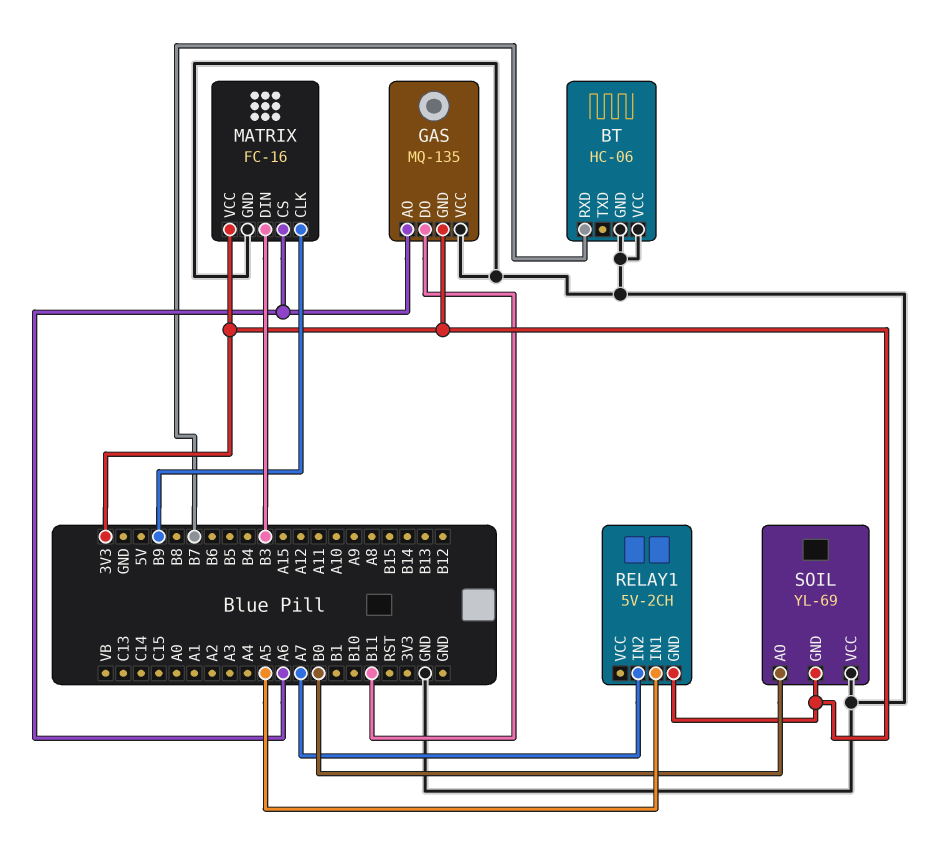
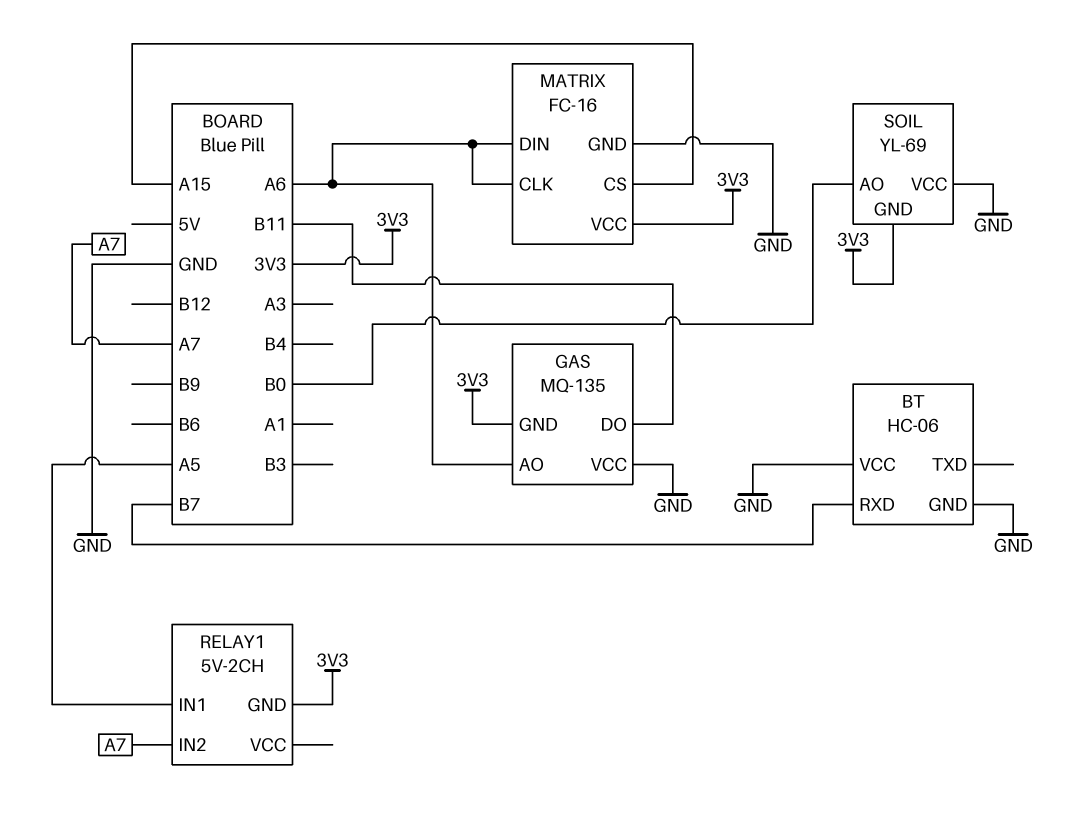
MATRIX pin CLK: B9 -> A6
MATRIX pin CS: A6 -> A15
MATRIX pin DIN: B3 -> A6

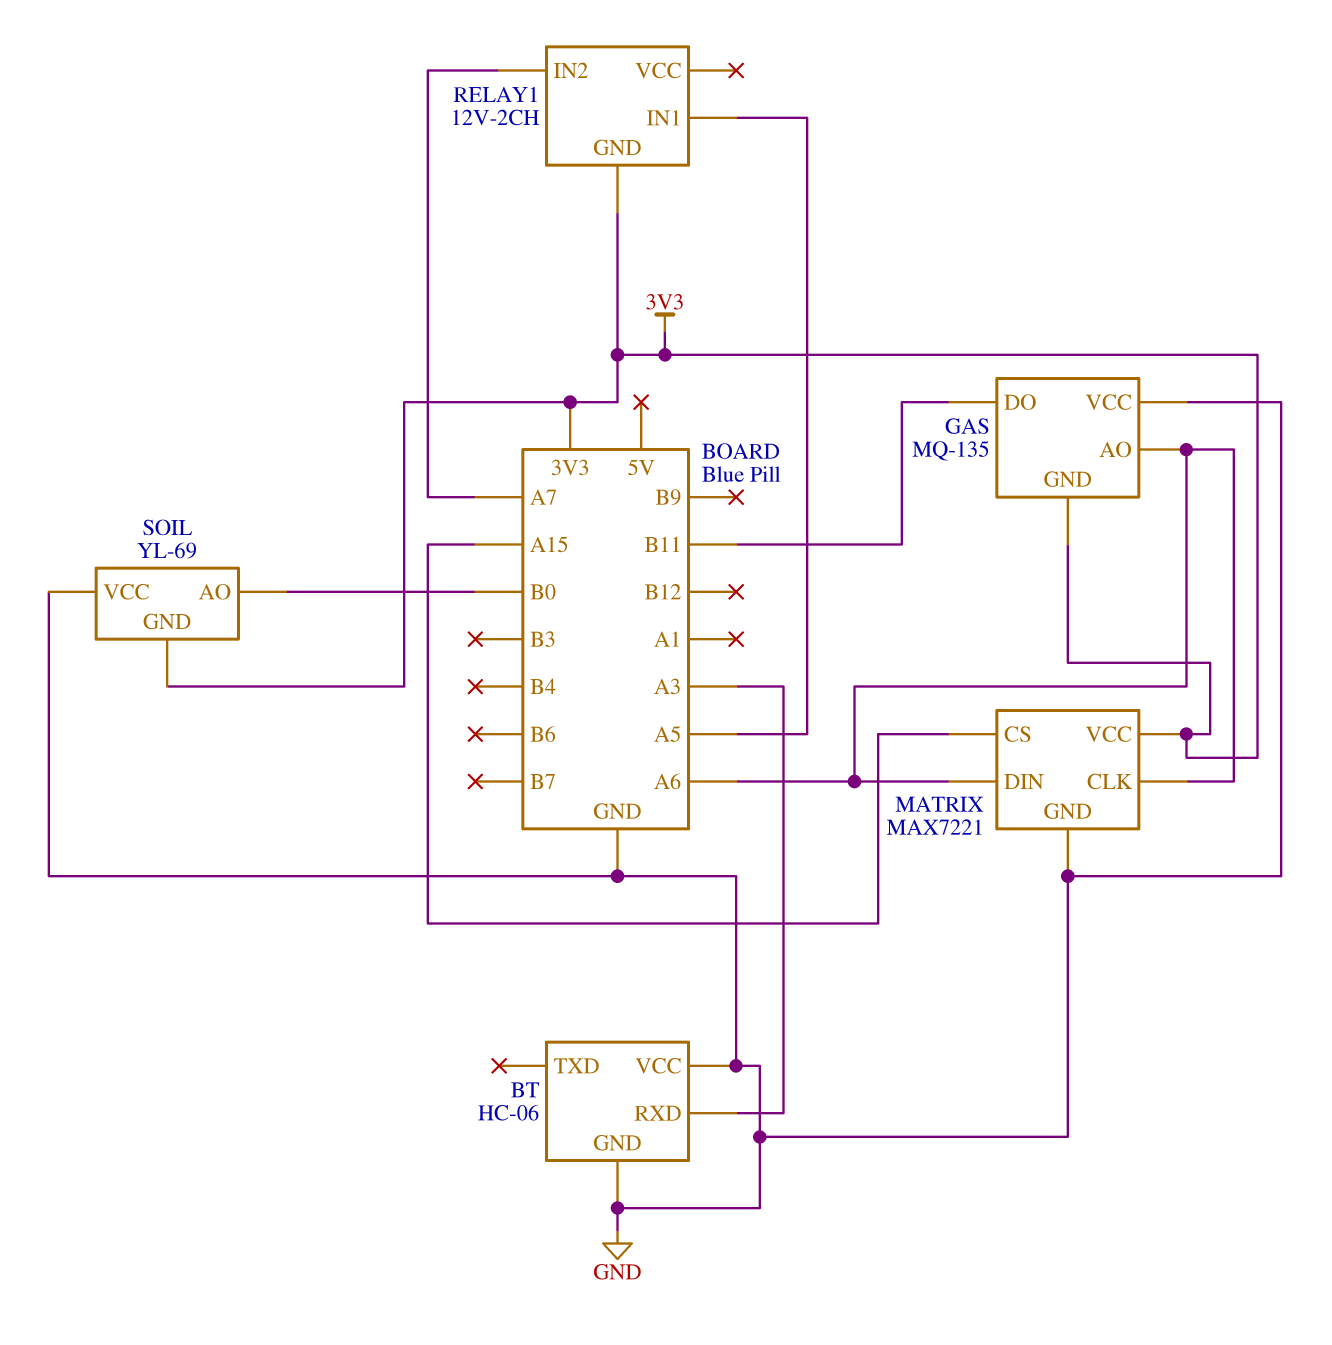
BT pin RXD: B7 -> A3
MATRIX: FC-16 -> MAX7221
RELAY1: 5V-2CH -> 12V-2CH

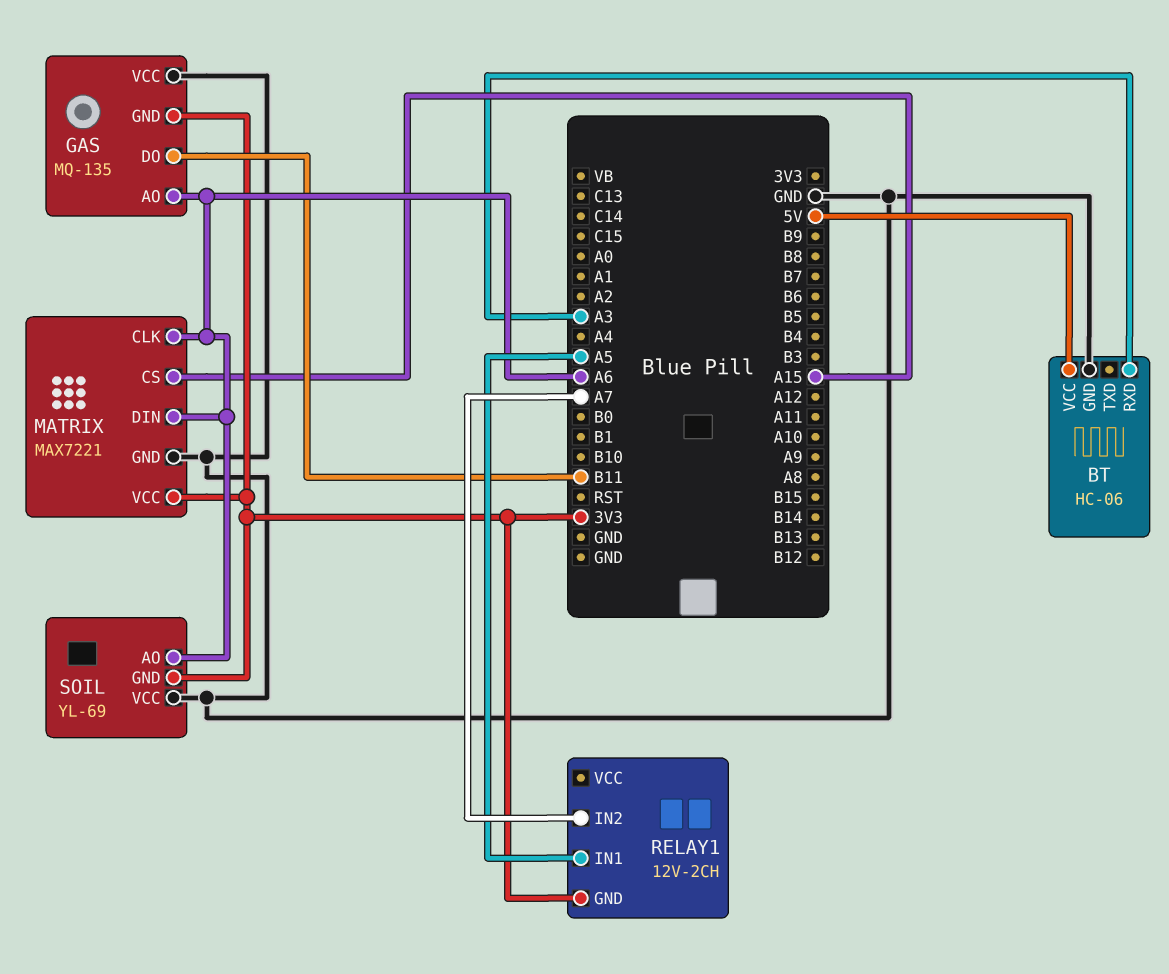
BT pin VCC: GND -> 5V
SOIL pin AO: B0 -> A6

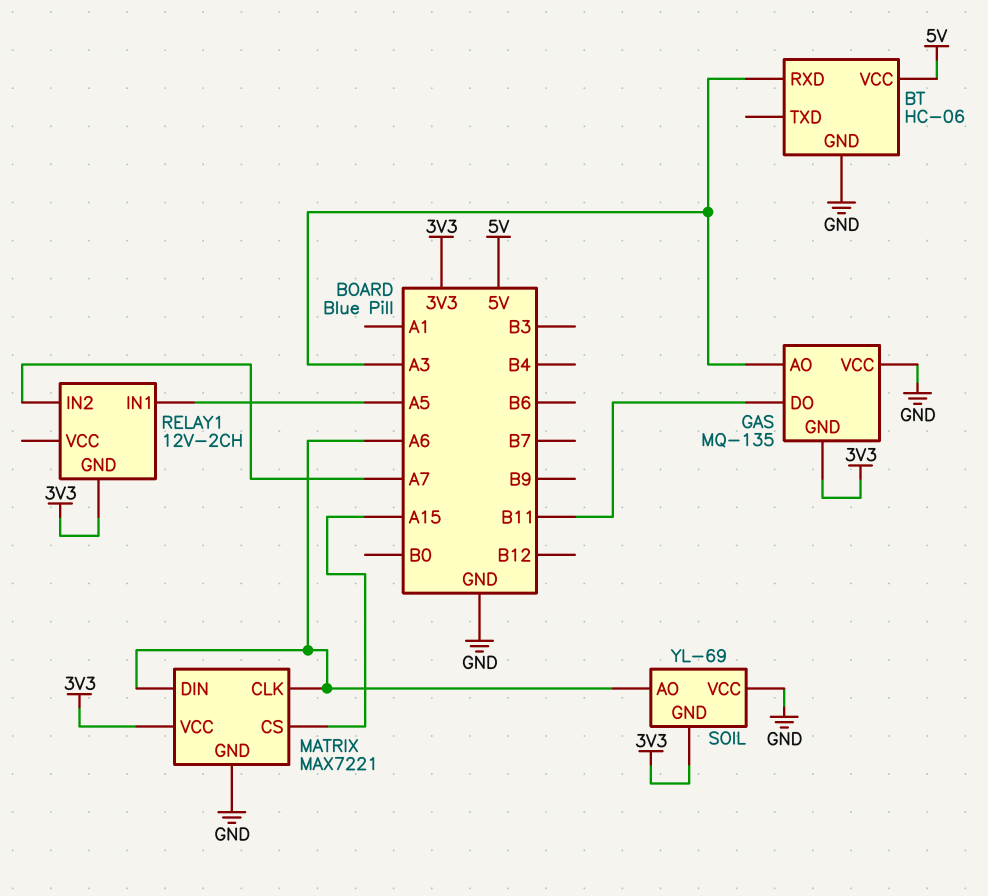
GAS pin AO: A6 -> A3

